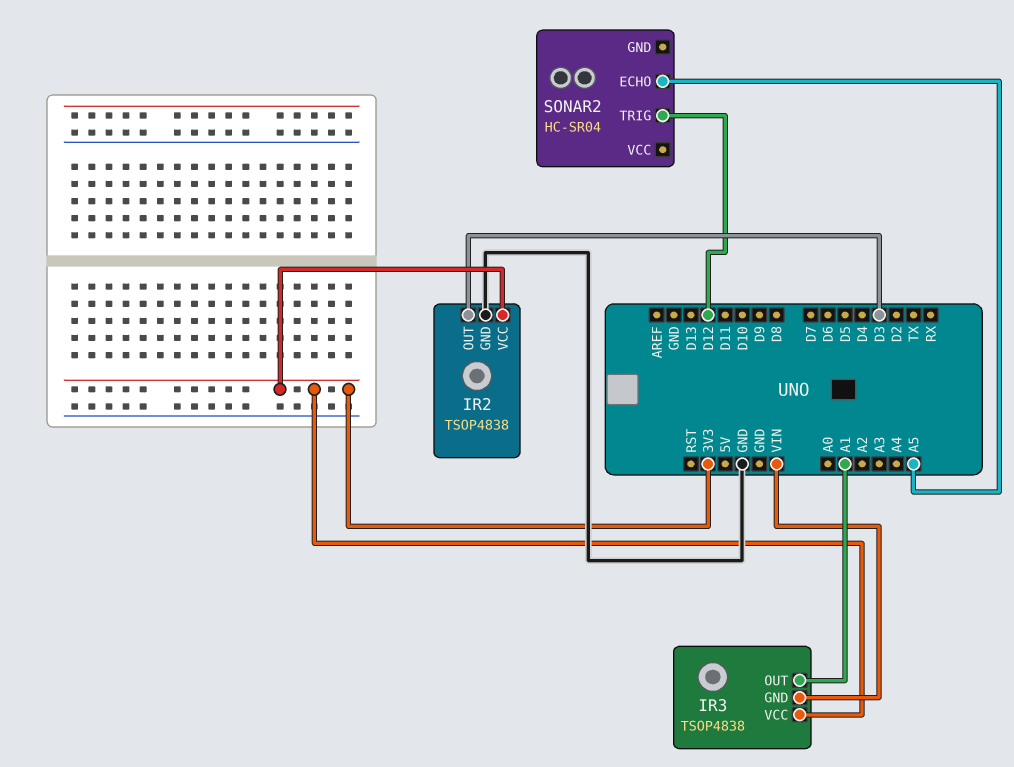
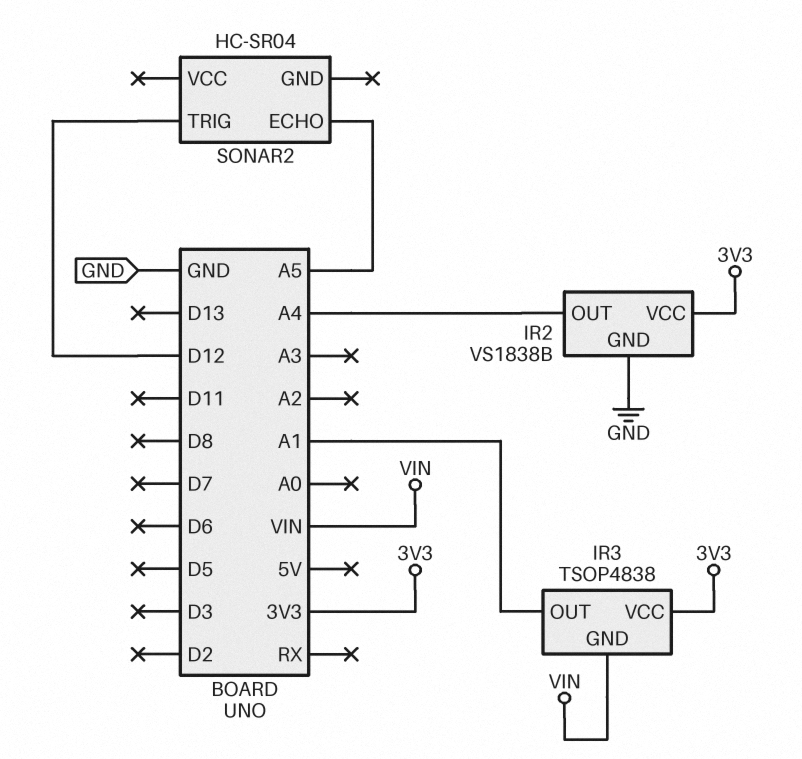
IR2: TSOP4838 -> VS1838B
IR2 pin OUT: D3 -> A4

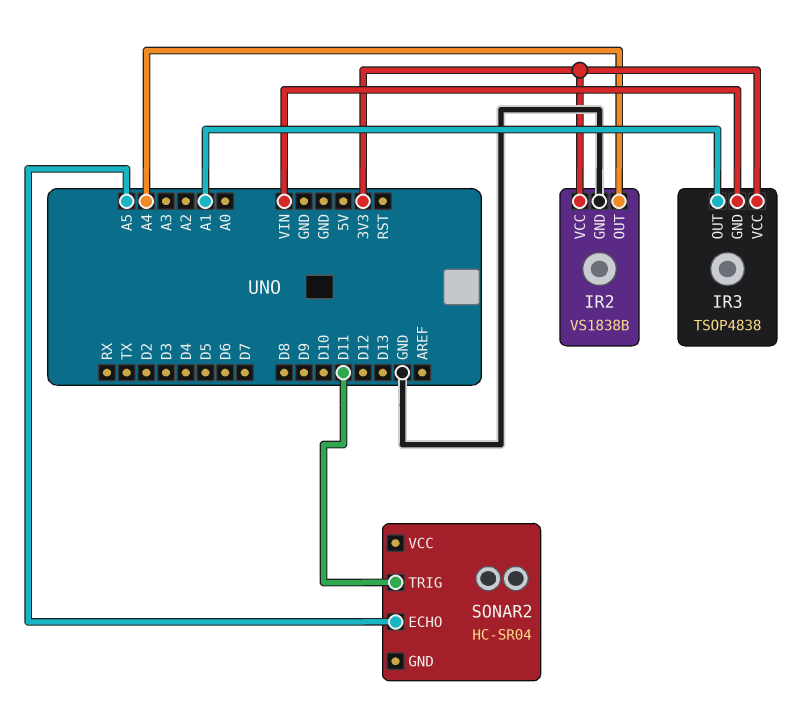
SONAR2 pin TRIG: D12 -> D11

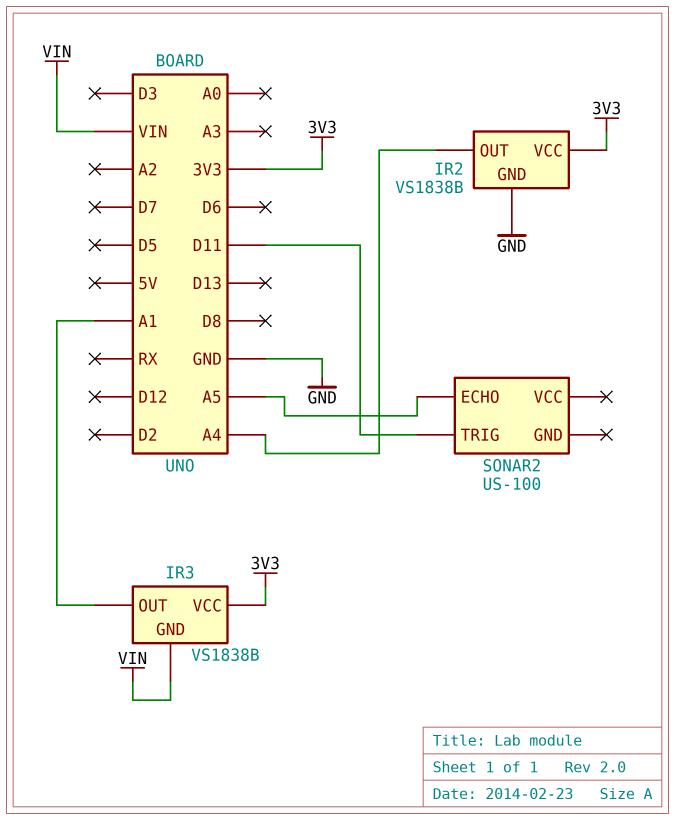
IR3: TSOP4838 -> VS1838B
SONAR2: HC-SR04 -> US-100

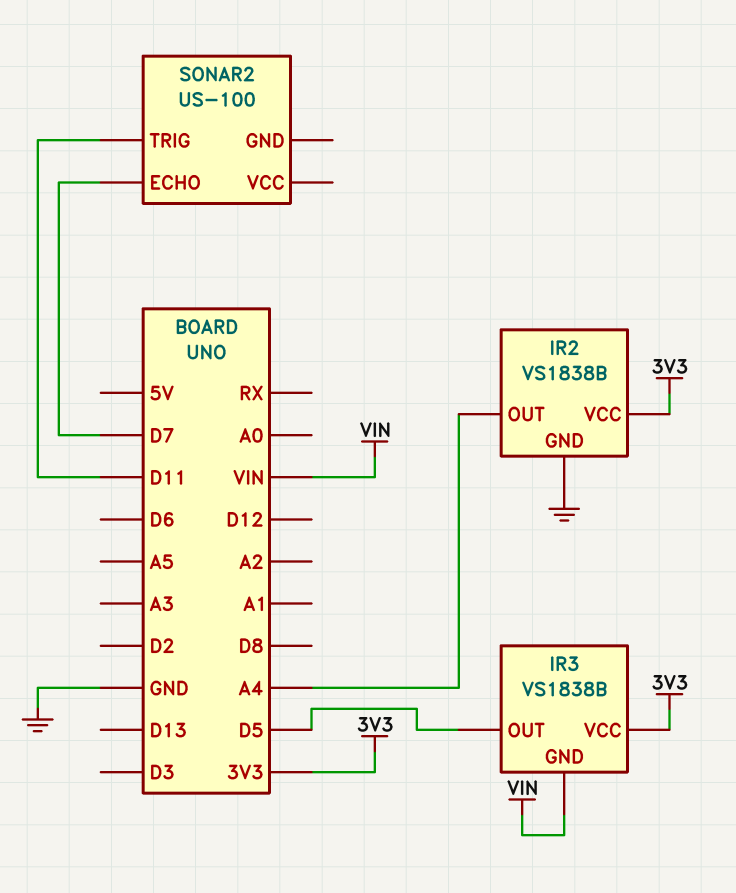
IR3 pin OUT: A1 -> D5
SONAR2 pin ECHO: A5 -> D7

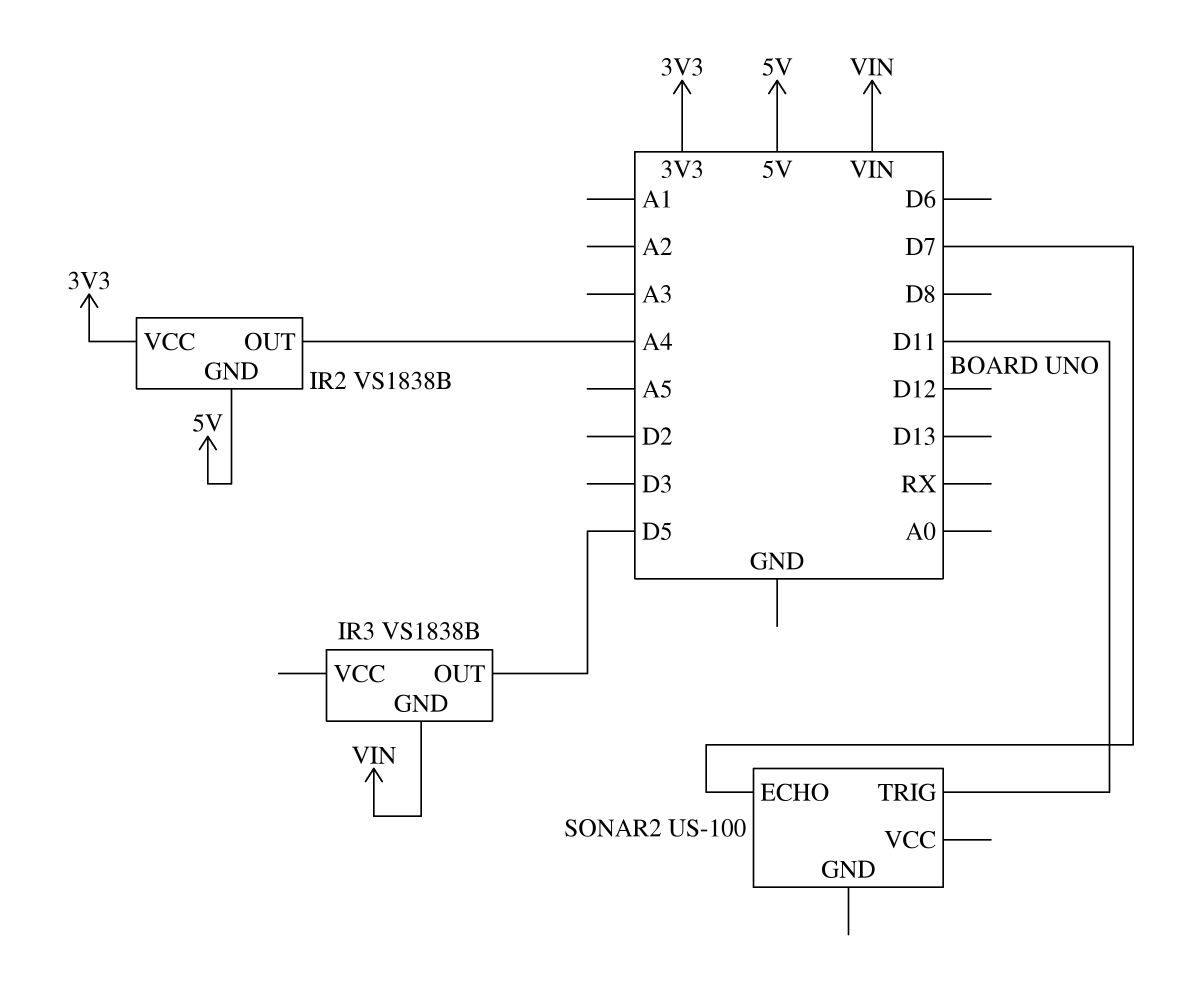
IR2 pin GND: GND -> 5V
IR3 pin VCC: 3V3 -> none

